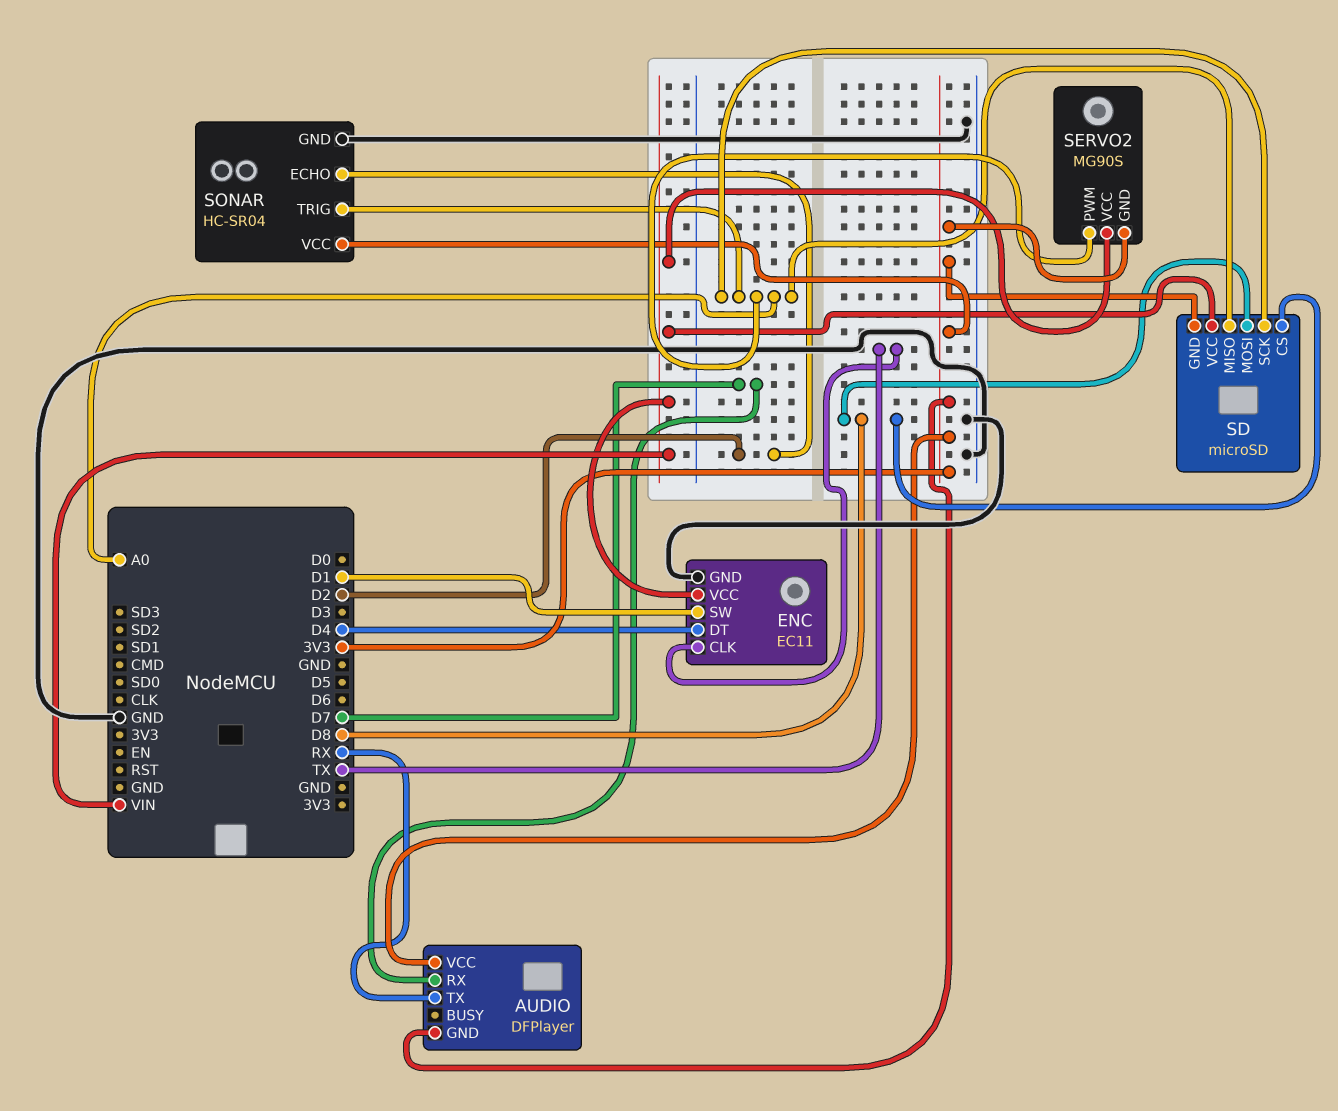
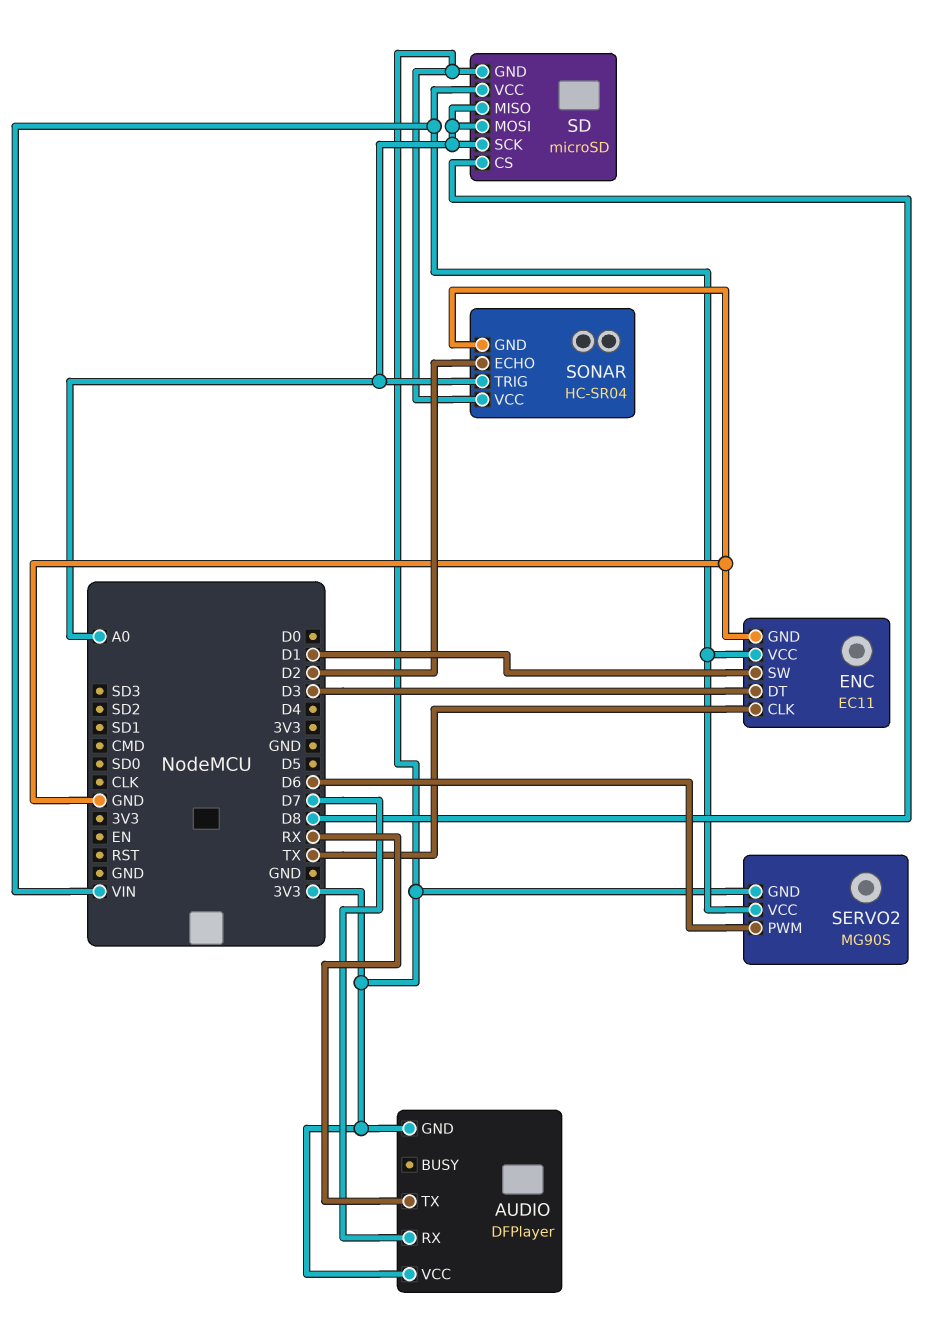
ENC pin DT: D4 -> D3
SD pin MOSI: D8 -> A0
SERVO2 pin PWM: A0 -> D6

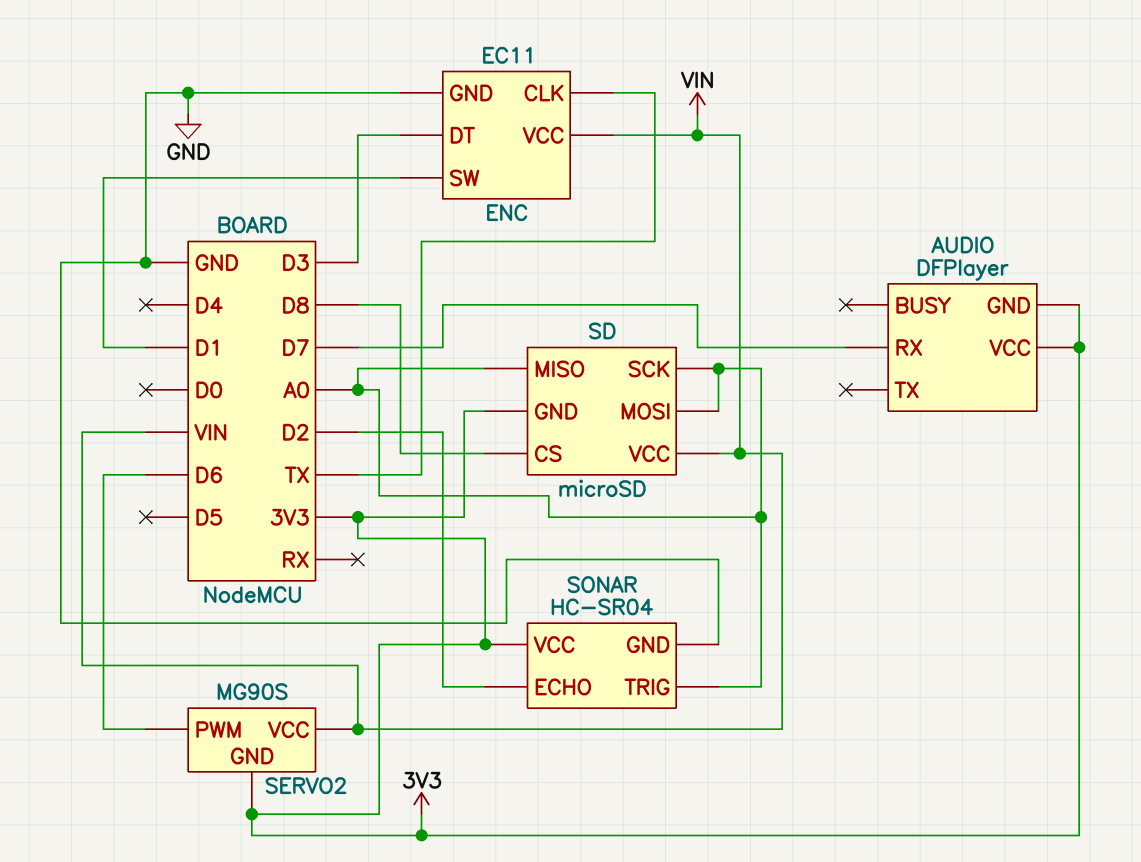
AUDIO pin TX: RX -> none

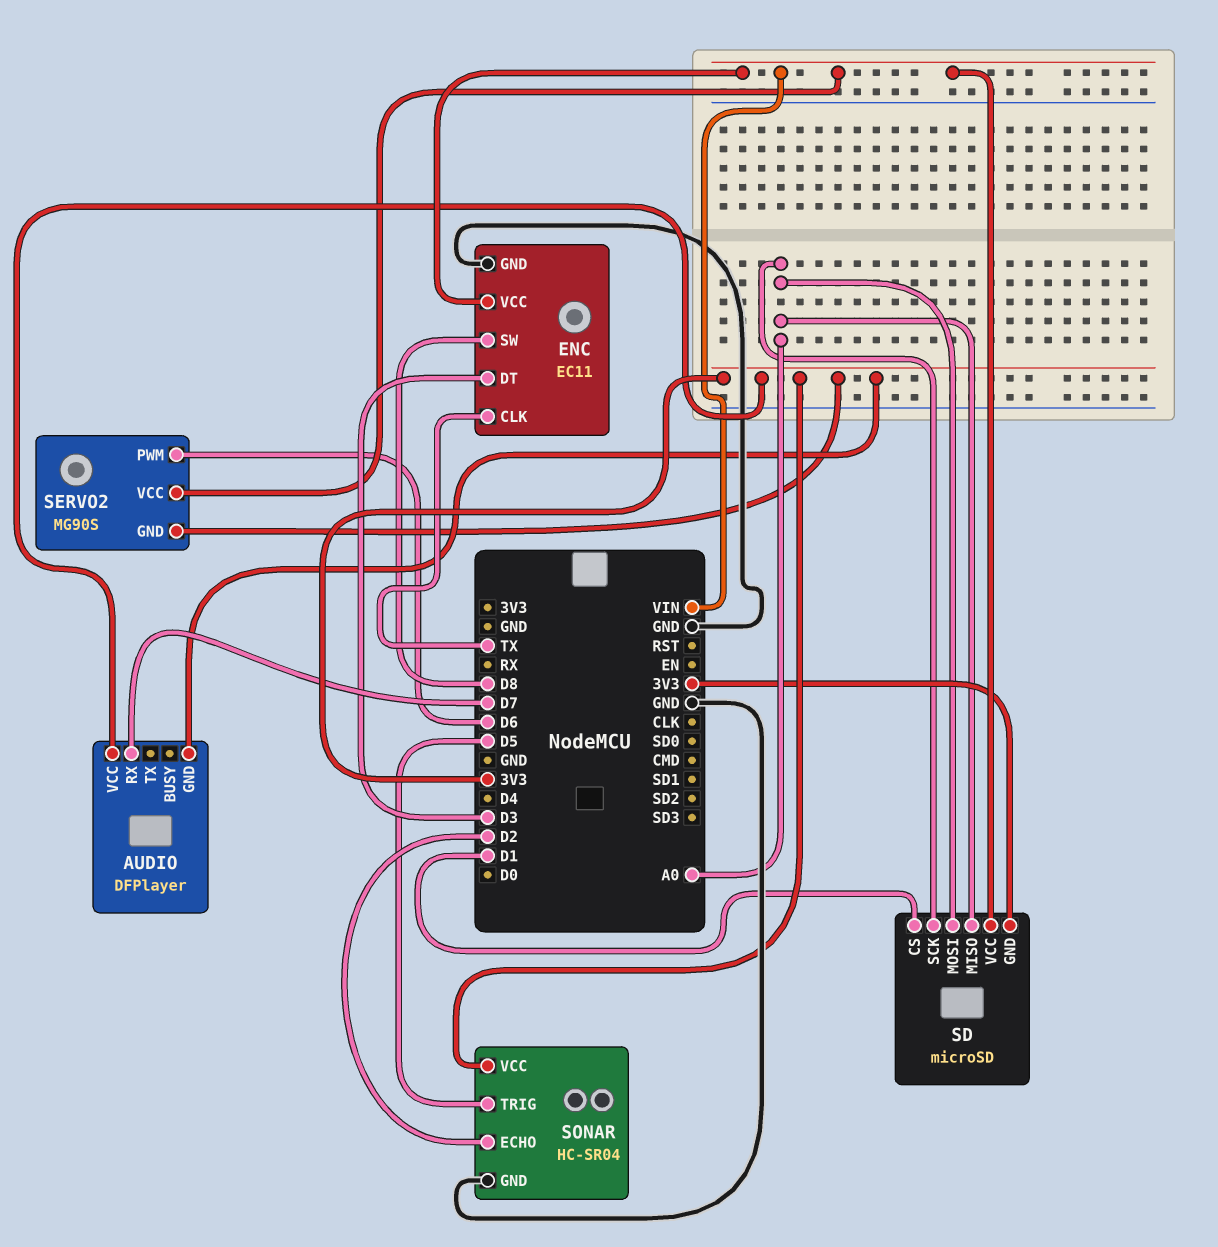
ENC pin SW: D1 -> D8
SD pin CS: D8 -> D1
SONAR pin TRIG: A0 -> D5

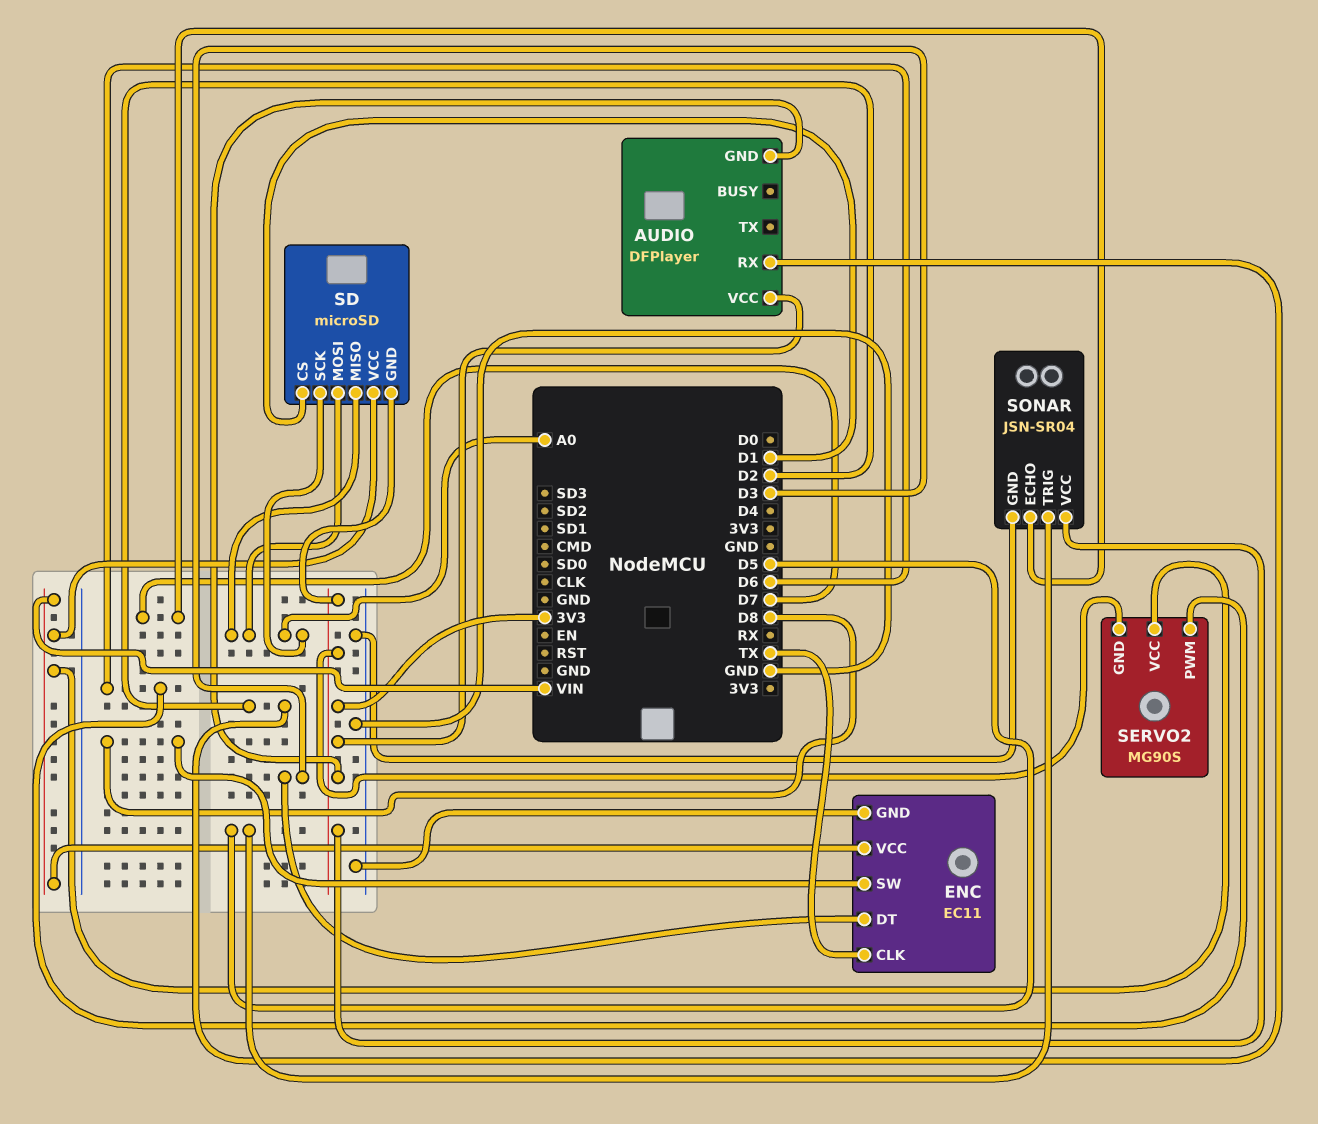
AUDIO pin RX: D7 -> D2
SONAR: HC-SR04 -> JSN-SR04
SONAR pin ECHO: D2 -> D7

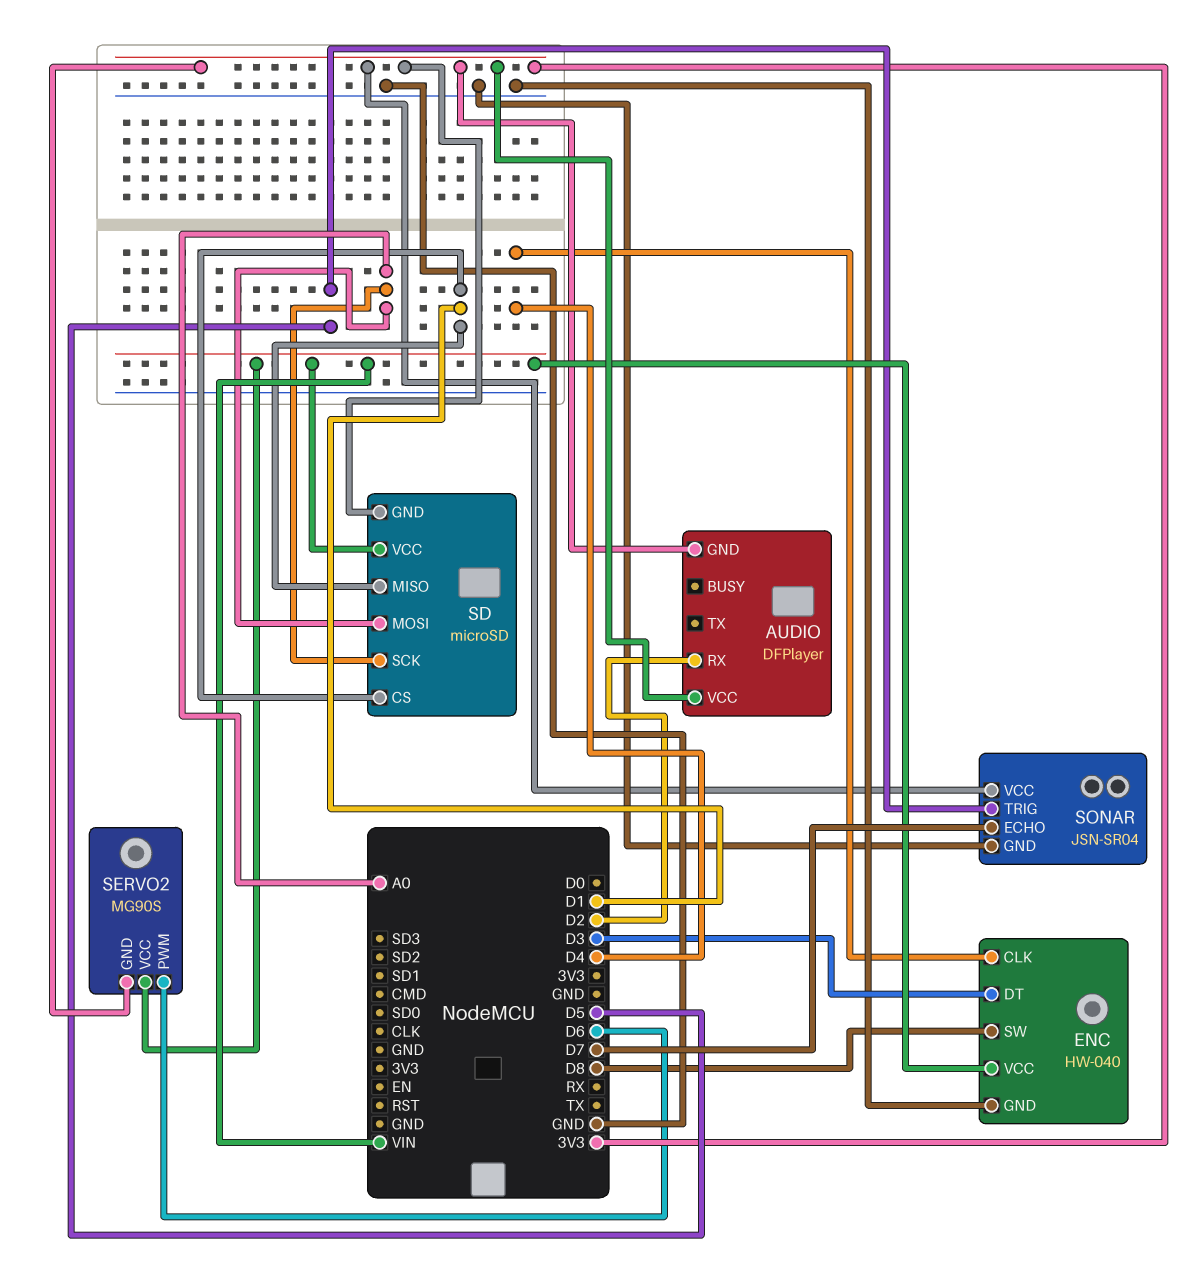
ENC: EC11 -> HW-040
ENC pin CLK: TX -> D4
SD pin MISO: A0 -> D1

